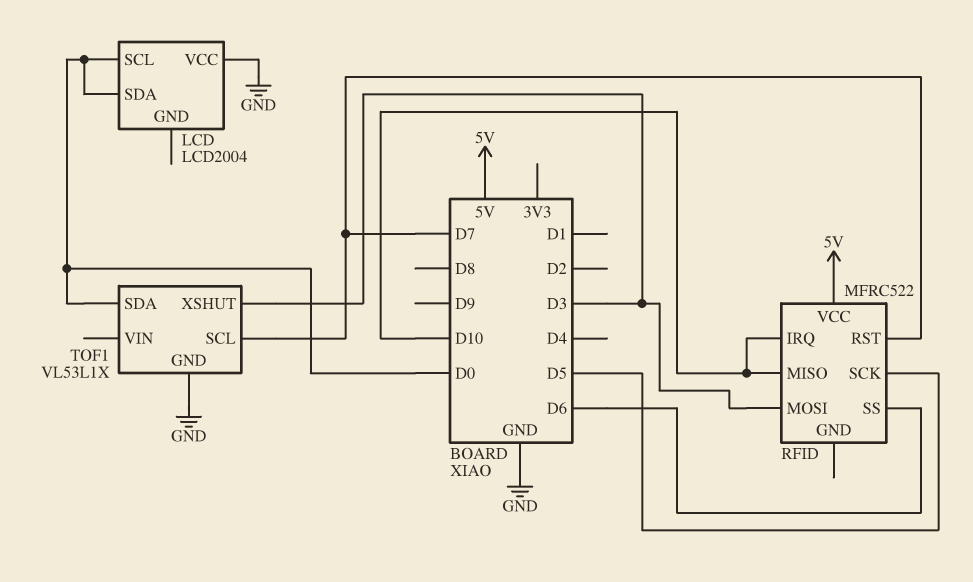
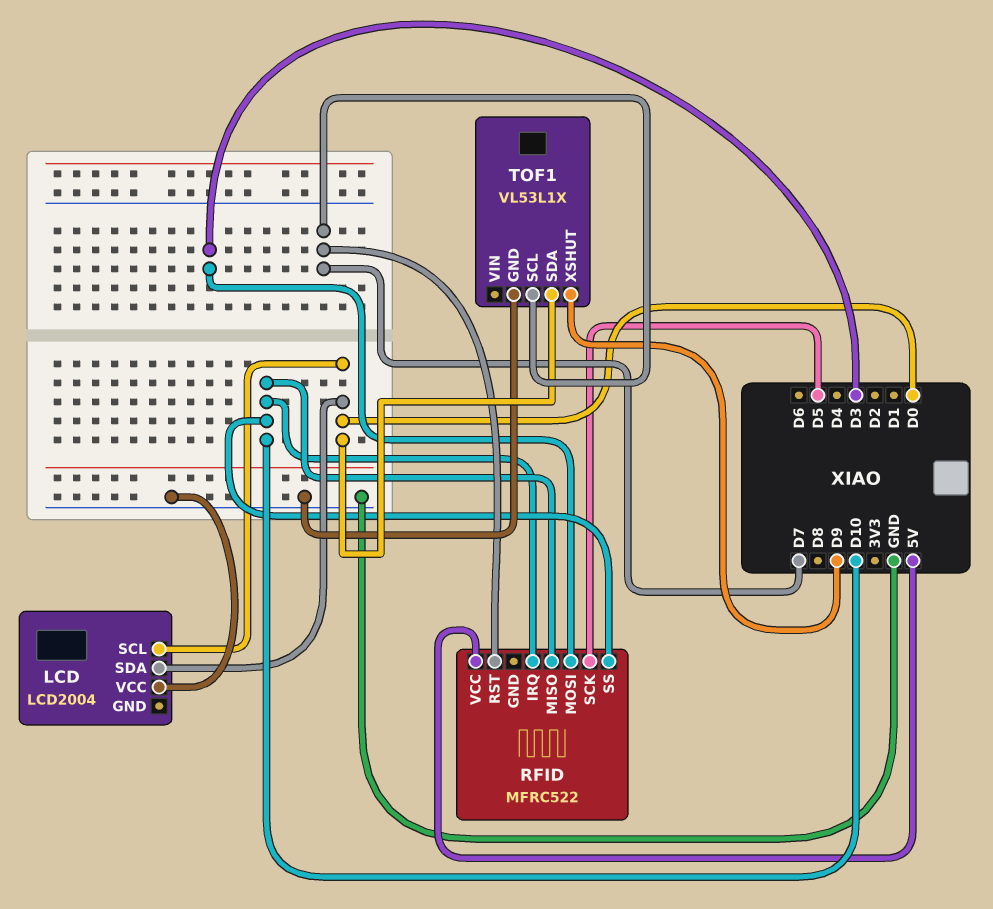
RFID pin SS: D6 -> D10
TOF1 pin XSHUT: D3 -> D9

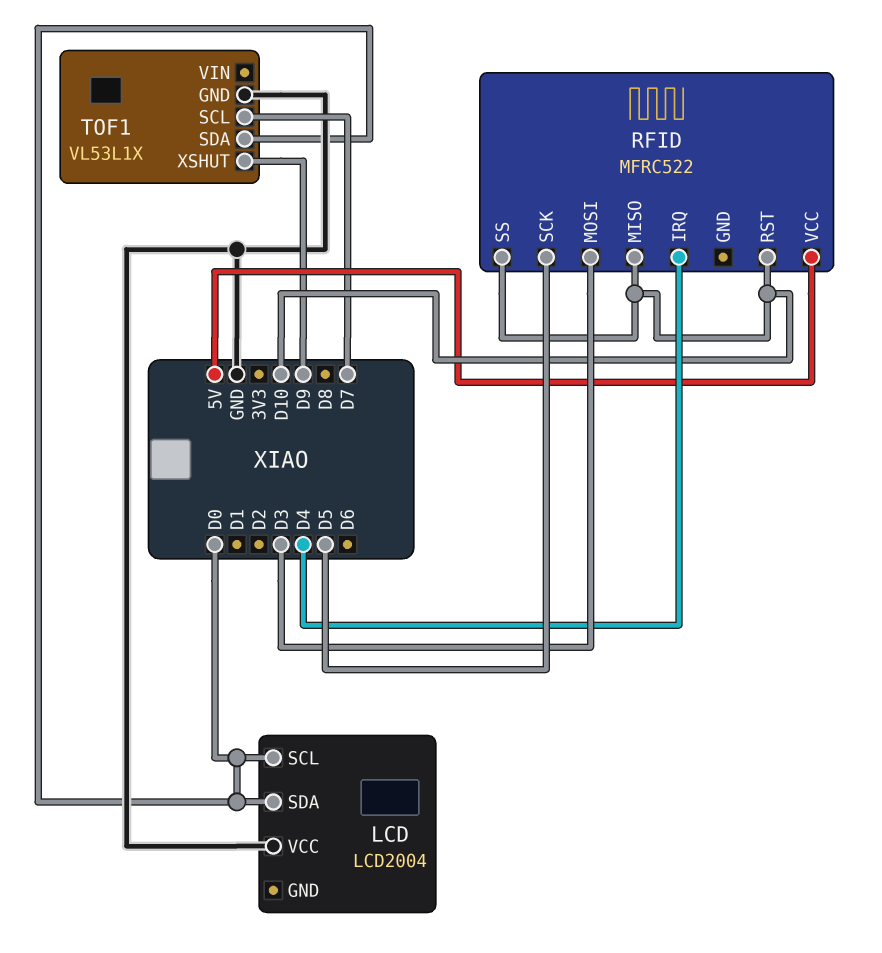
RFID pin IRQ: D10 -> D4
RFID pin RST: D7 -> D10

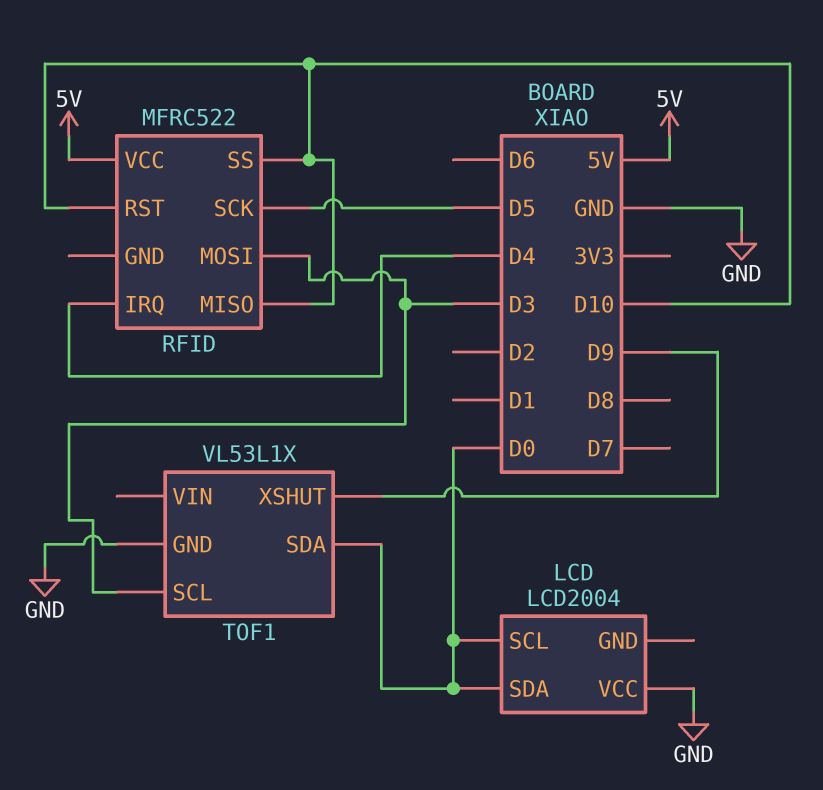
TOF1 pin SCL: D7 -> D3

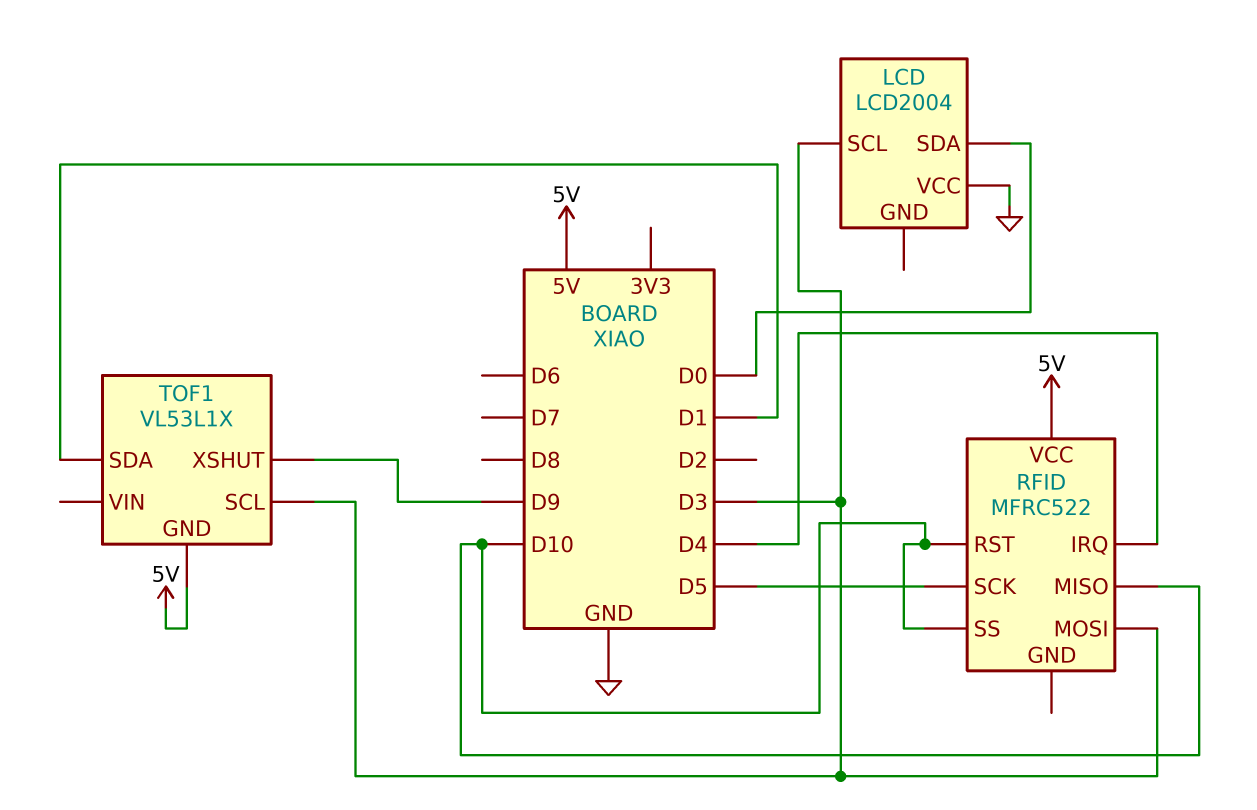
LCD pin SCL: D0 -> D3
TOF1 pin GND: GND -> 5V
TOF1 pin SDA: D0 -> D1

